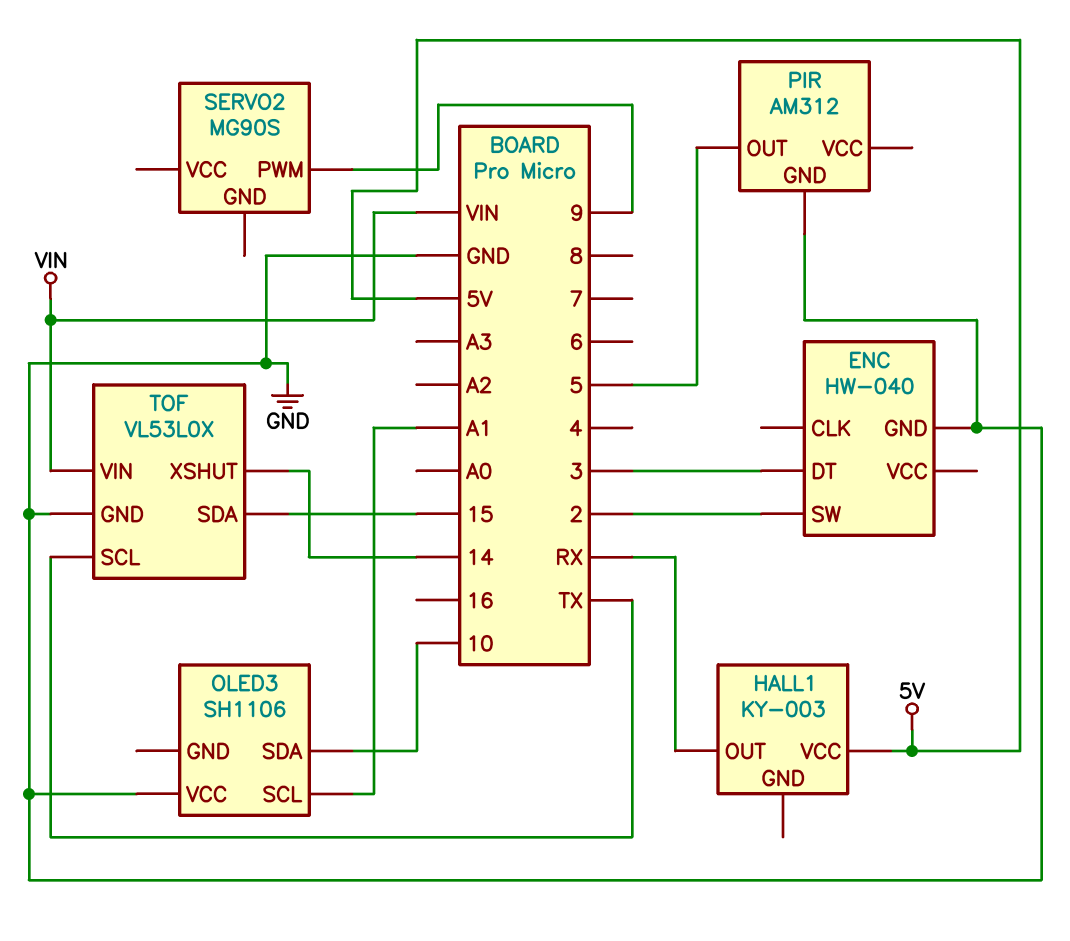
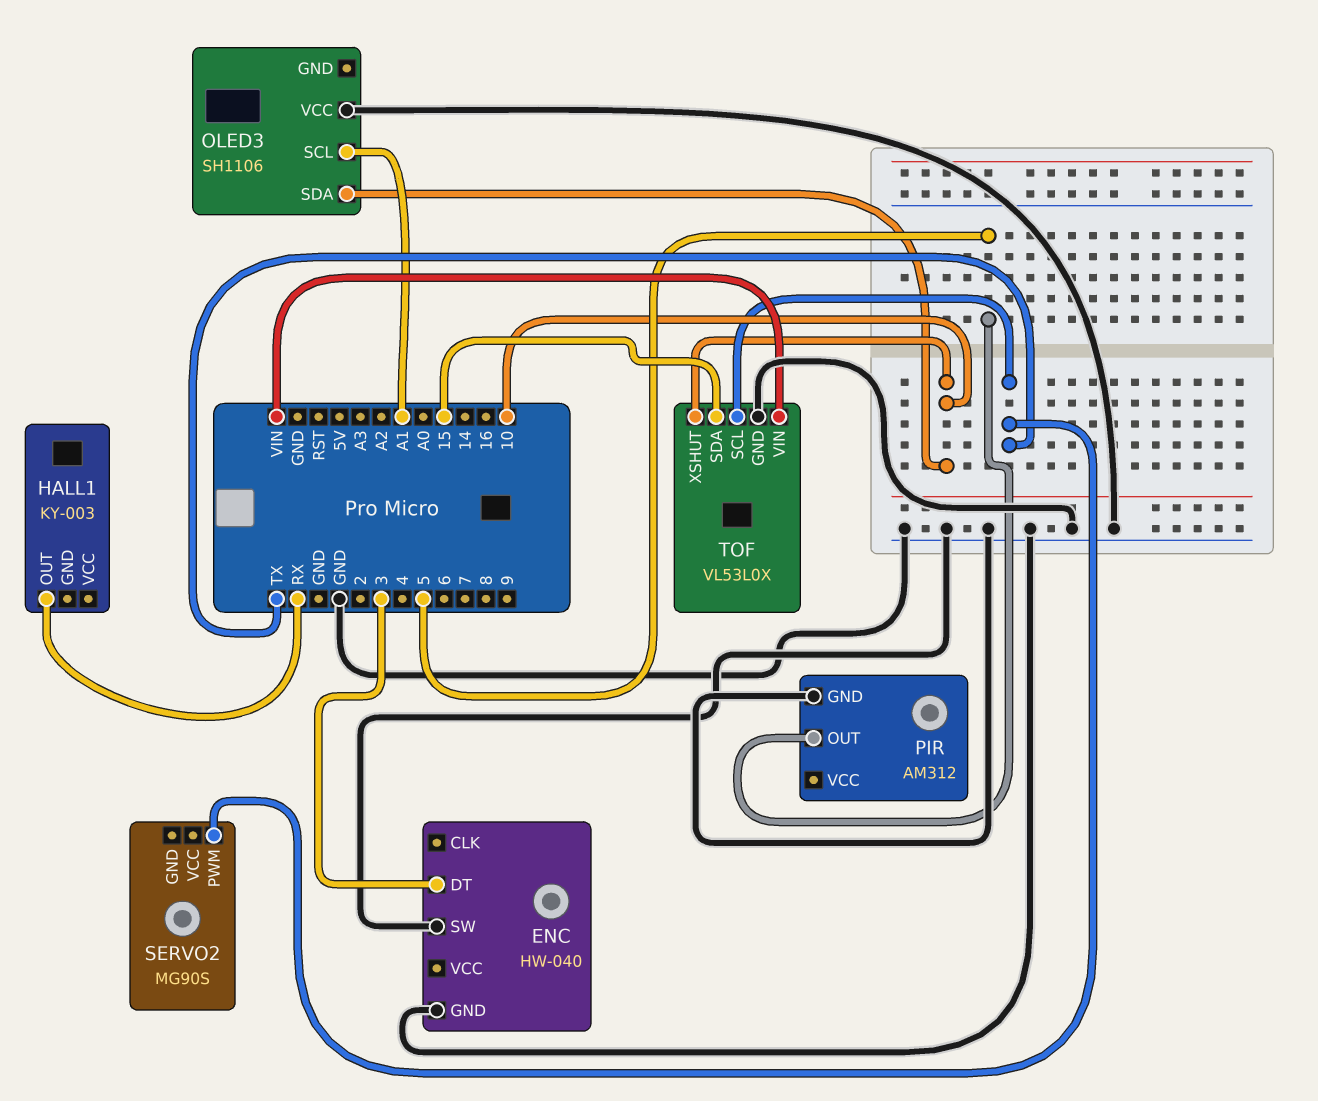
ENC pin SW: 2 -> GND
HALL1 pin VCC: 5V -> none
SERVO2 pin PWM: 9 -> TX
TOF pin XSHUT: 14 -> 10

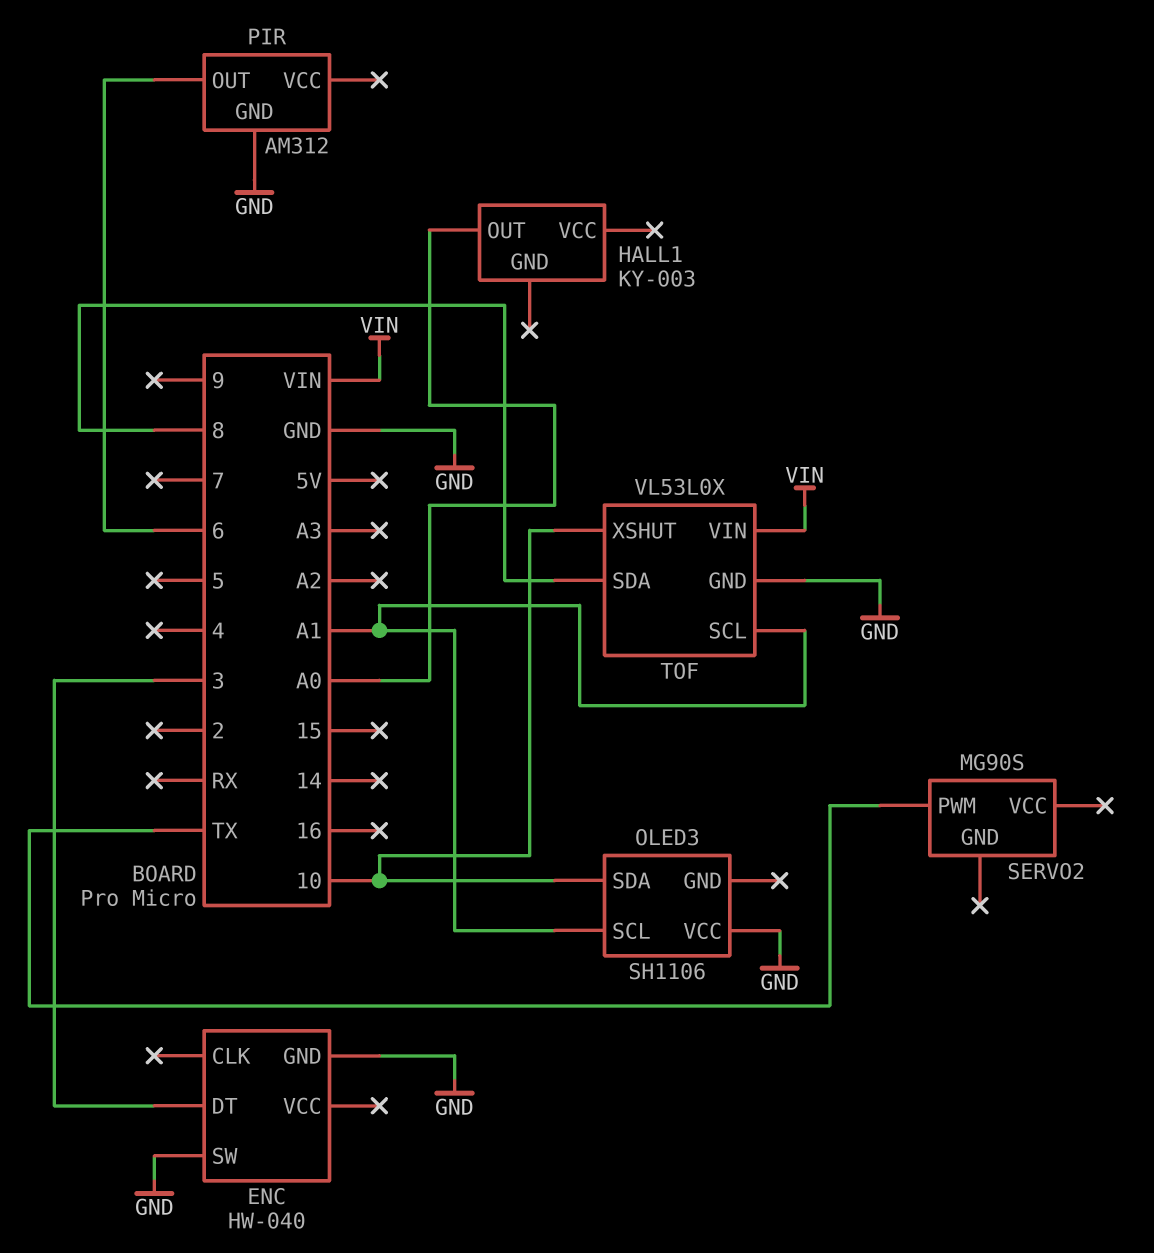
HALL1 pin OUT: RX -> A0
PIR pin OUT: 5 -> 6
TOF pin SCL: TX -> A1
TOF pin SDA: 15 -> 8

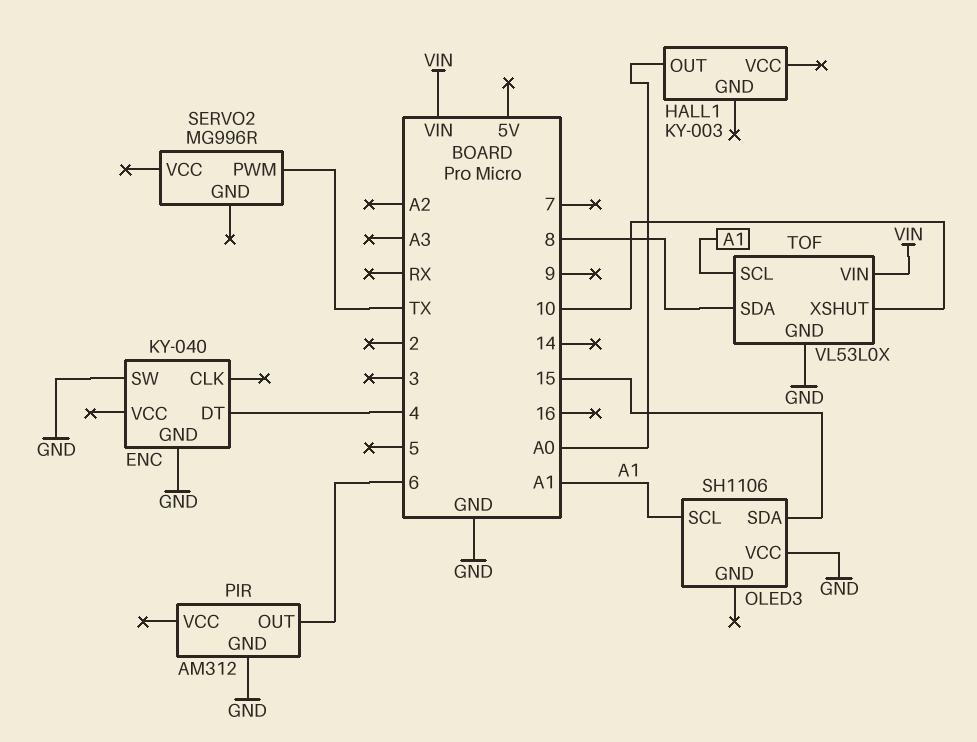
ENC: HW-040 -> KY-040
ENC pin DT: 3 -> 4
OLED3 pin SDA: 10 -> 15
SERVO2: MG90S -> MG996R

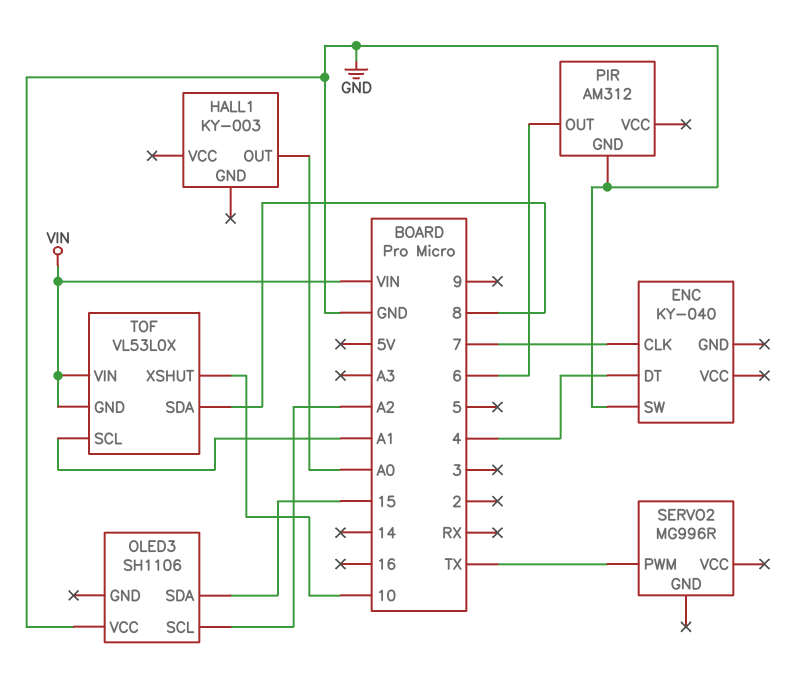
ENC pin CLK: none -> 7
ENC pin GND: GND -> none
OLED3 pin SCL: A1 -> A2
TOF pin GND: GND -> VIN

